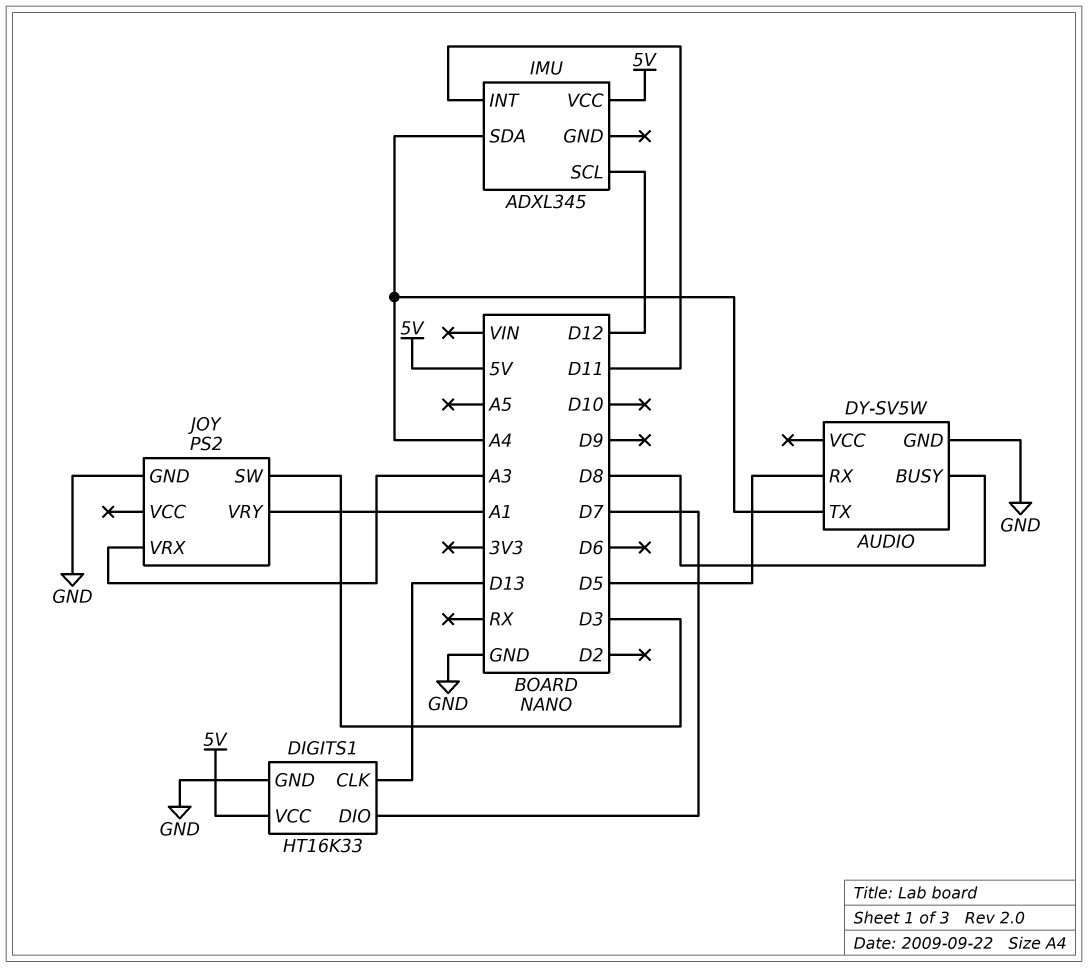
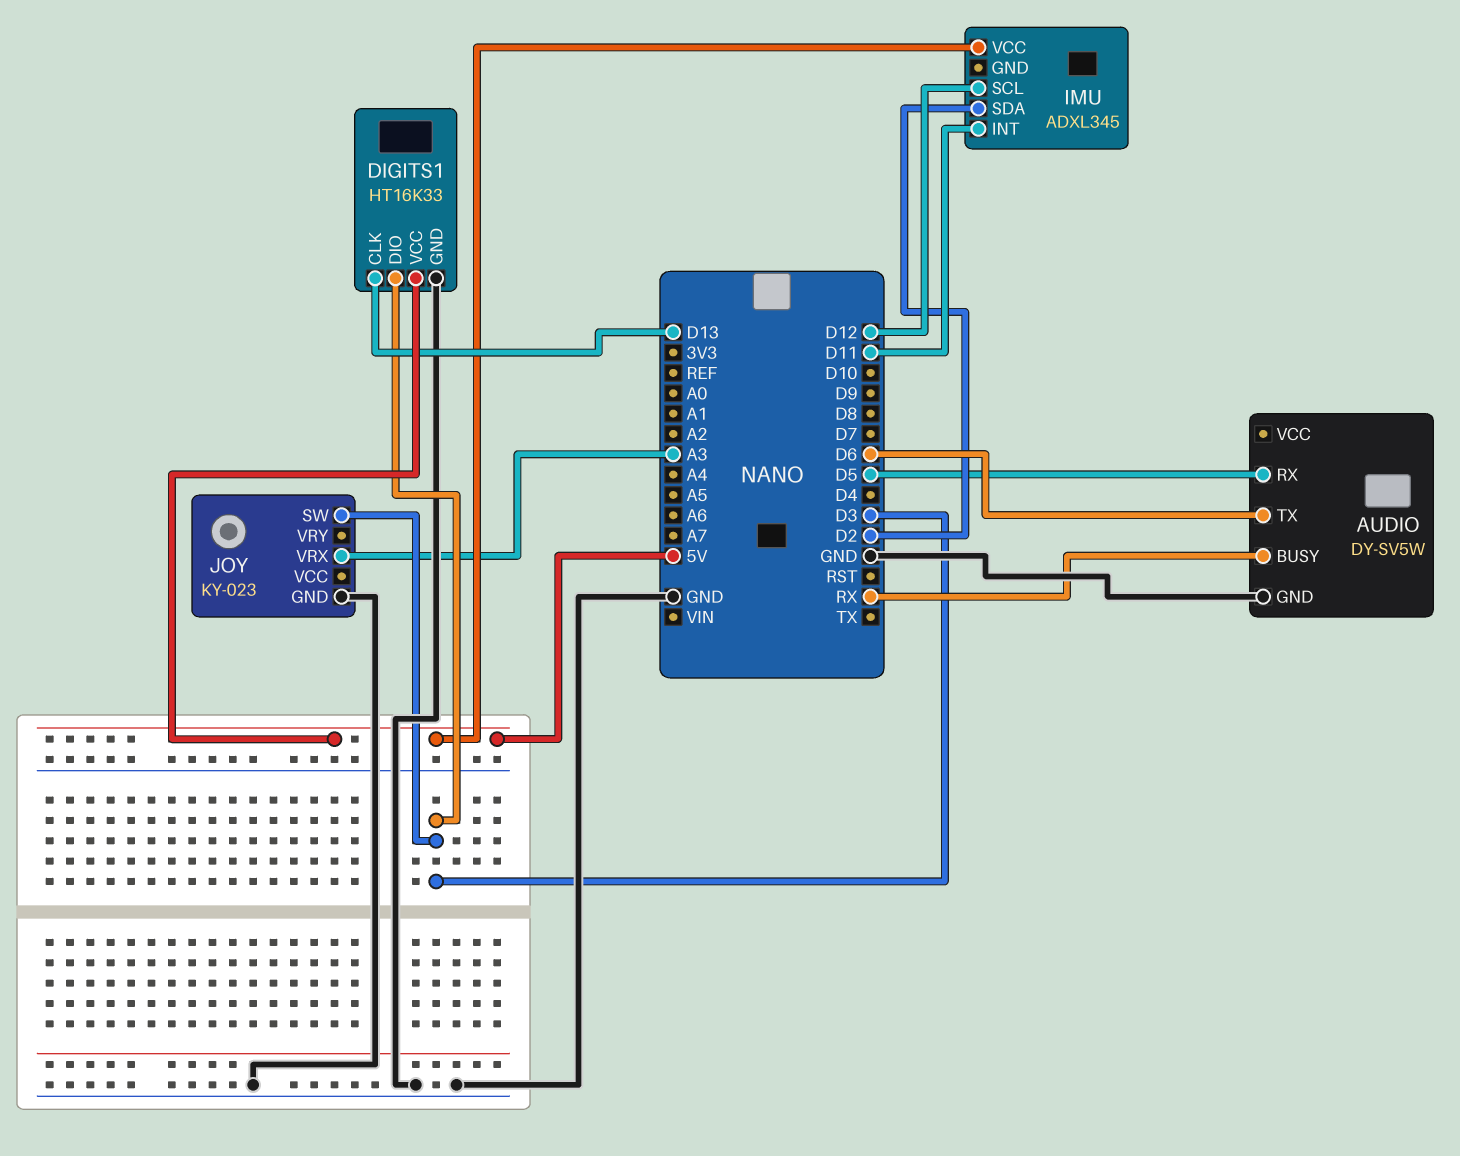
AUDIO pin BUSY: D8 -> RX
AUDIO pin TX: A4 -> D6
DIGITS1 pin DIO: D7 -> D3
IMU pin SDA: A4 -> D2
JOY: PS2 -> KY-023
JOY pin VRY: A1 -> none

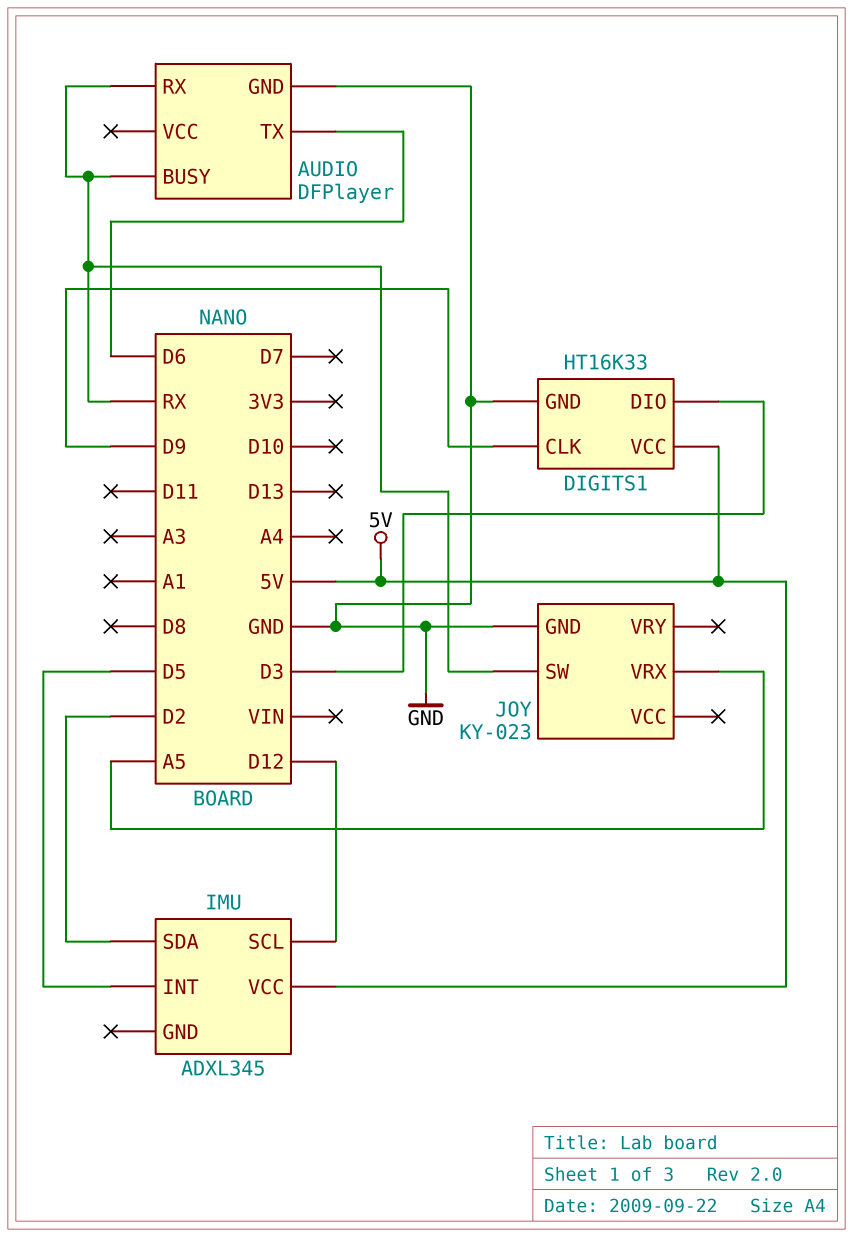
AUDIO: DY-SV5W -> DFPlayer
AUDIO pin RX: D5 -> RX
DIGITS1 pin CLK: D13 -> D9
IMU pin INT: D11 -> D5
JOY pin SW: D3 -> RX
JOY pin VRX: A3 -> A5

